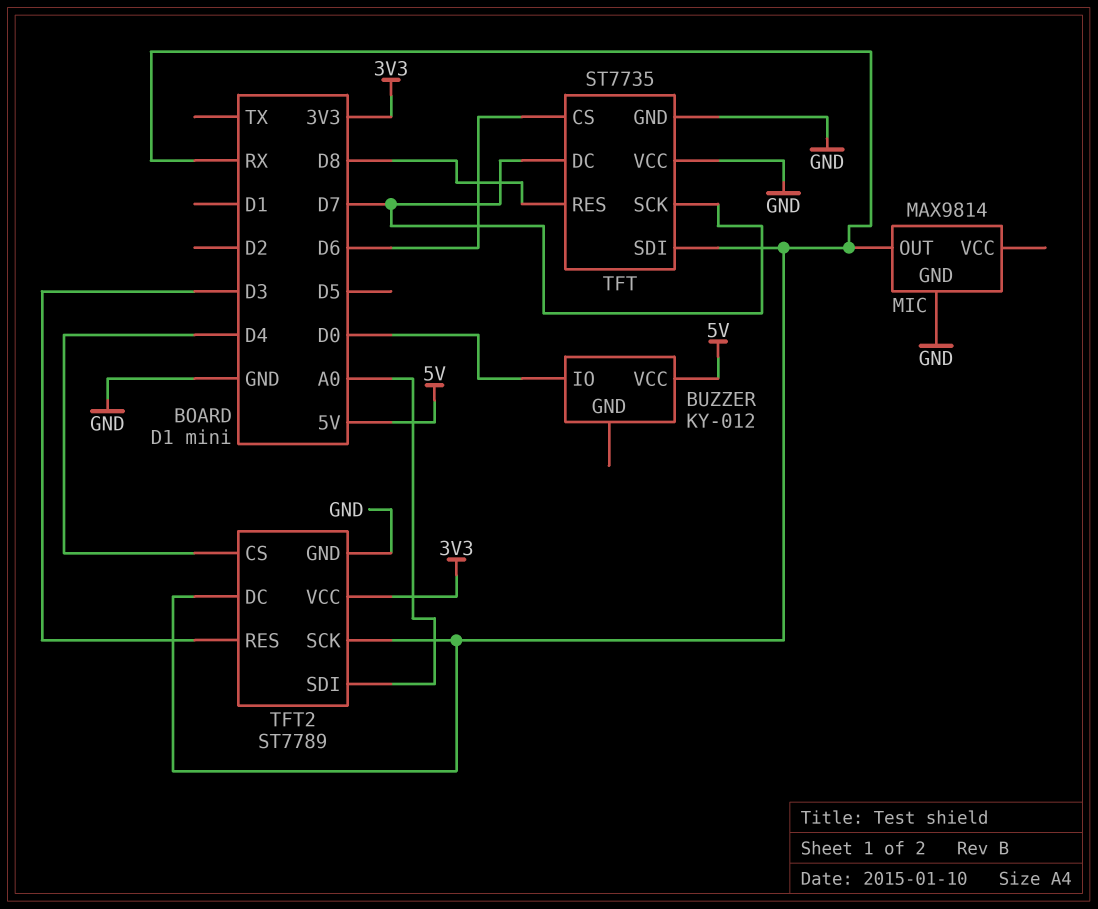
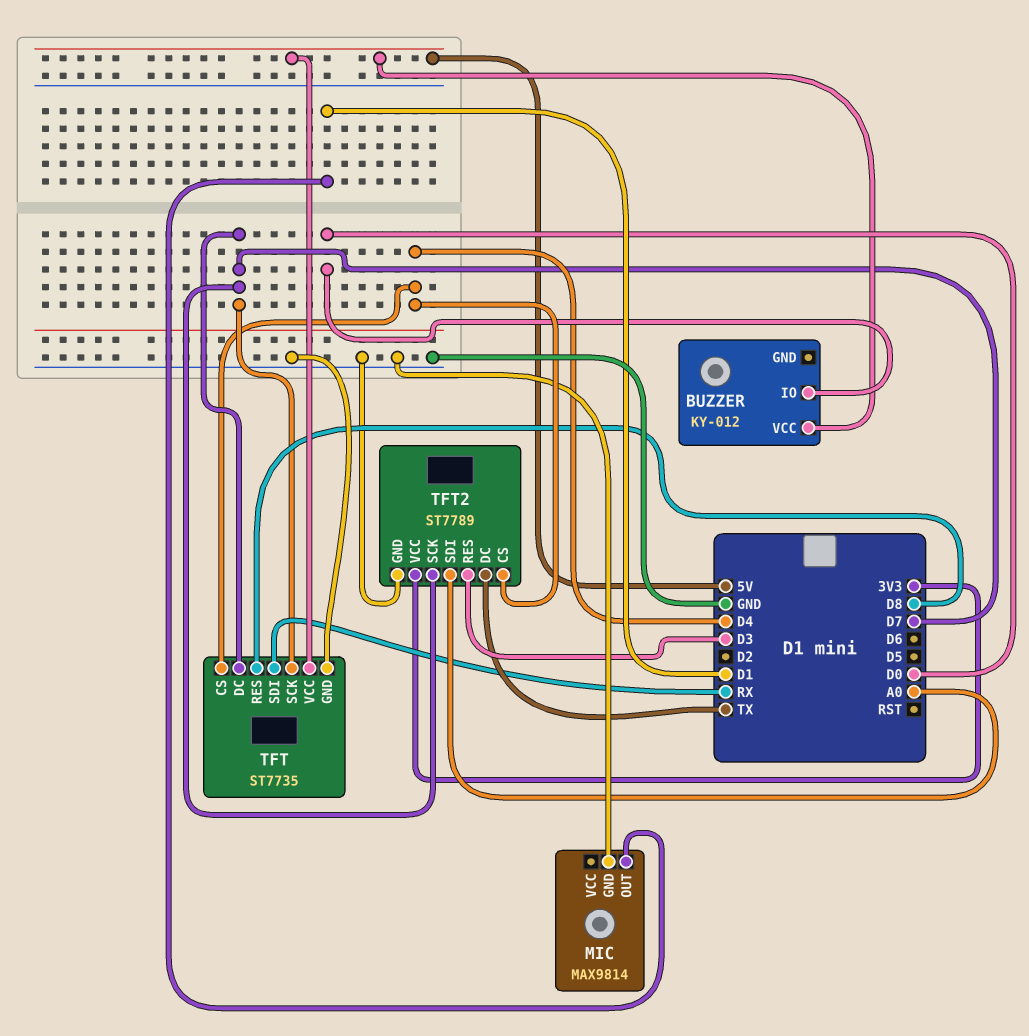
MIC pin OUT: RX -> D1
TFT pin CS: D6 -> D4
TFT pin VCC: GND -> 5V
TFT2 pin DC: RX -> TX
TFT2 pin SCK: RX -> D7

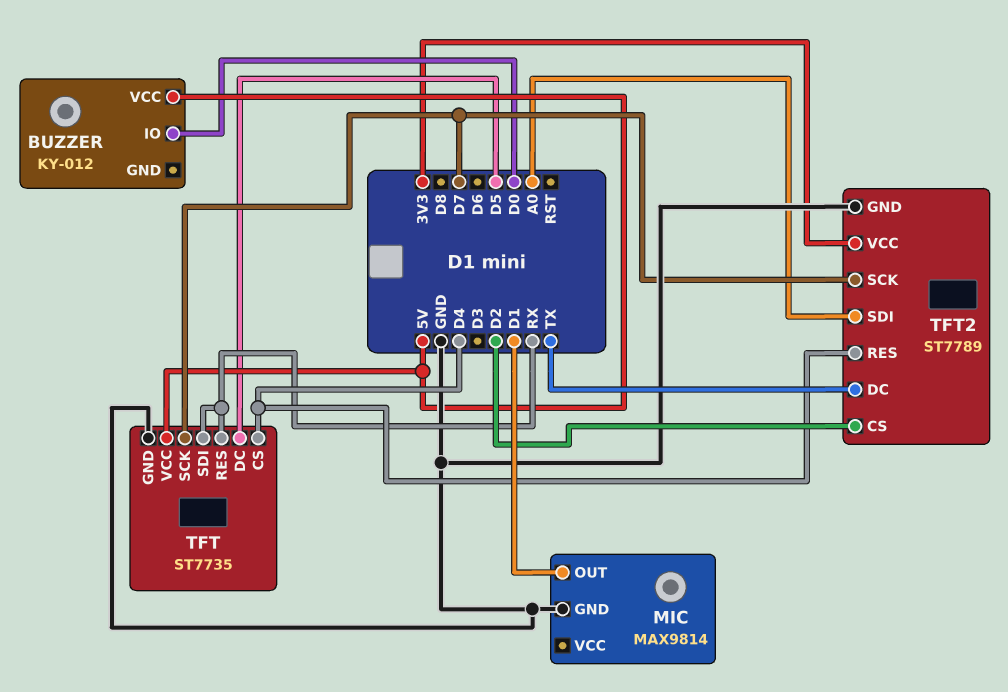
TFT pin DC: D7 -> D5
TFT pin RES: D8 -> RX
TFT2 pin CS: D4 -> D2
TFT2 pin RES: D3 -> D4

